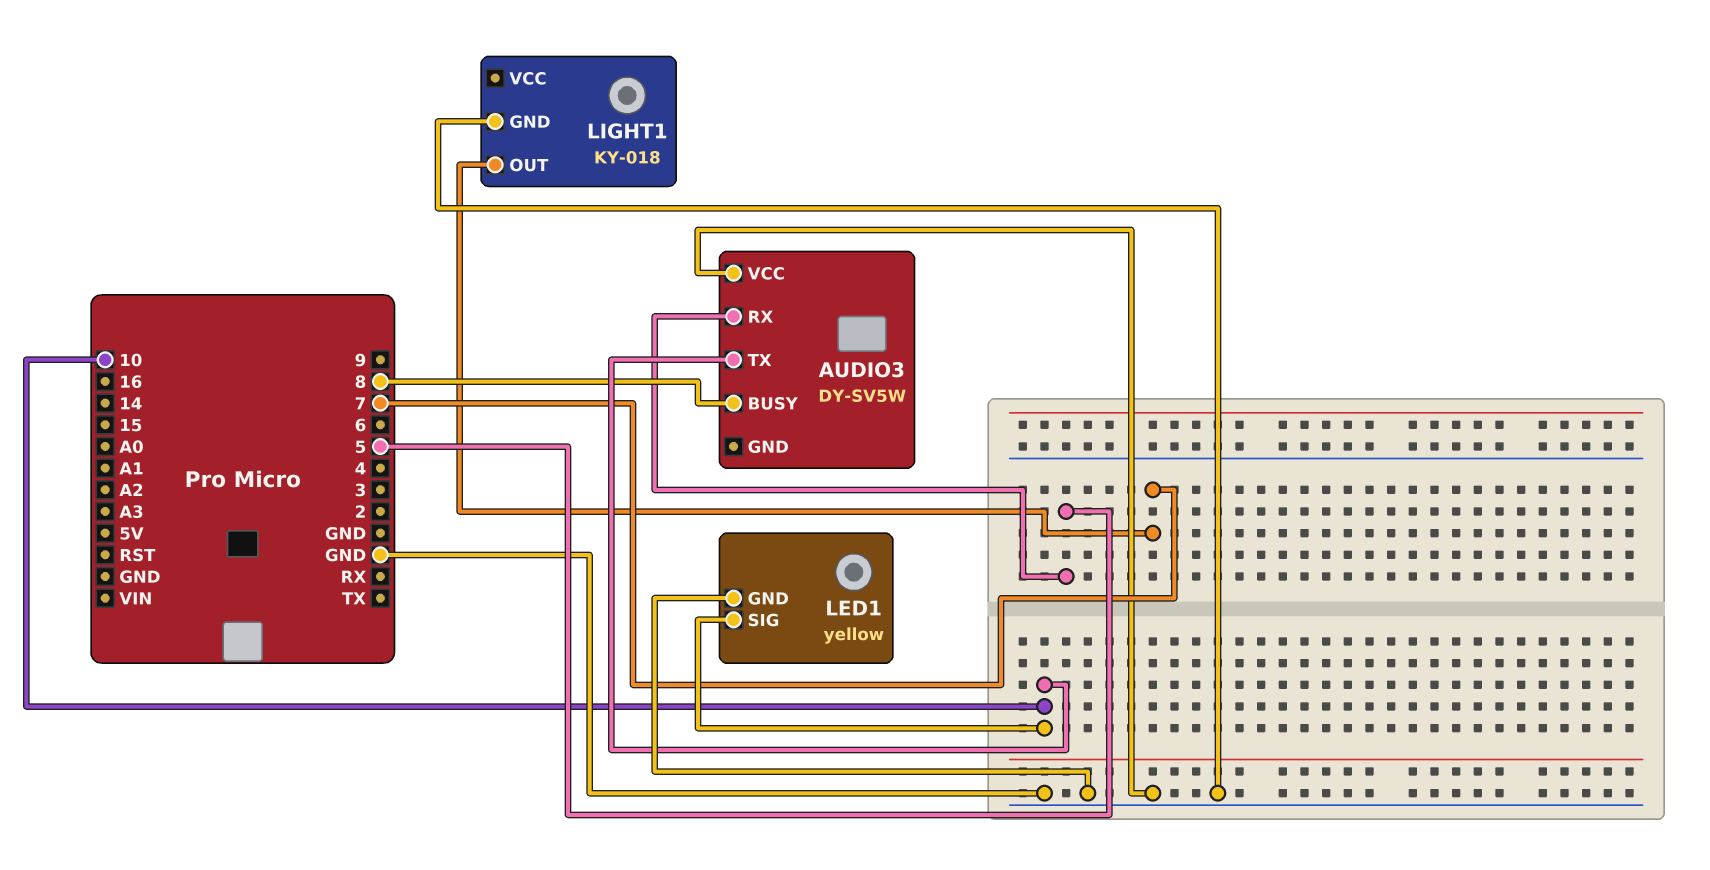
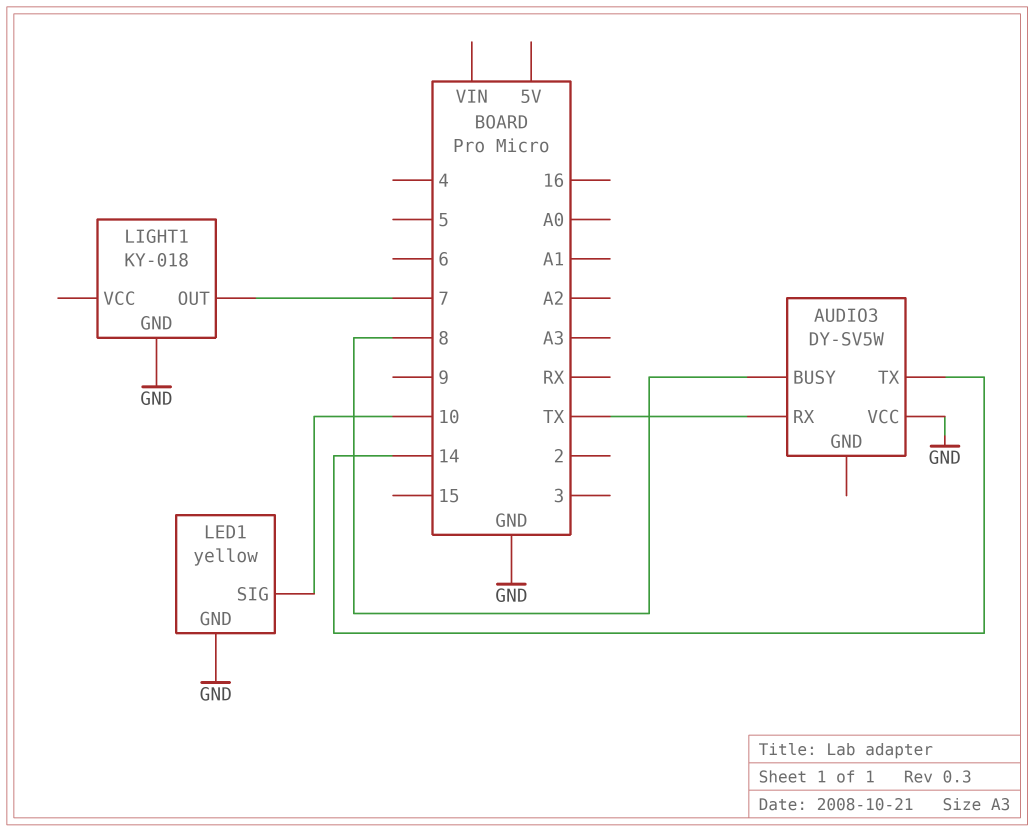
AUDIO3 pin RX: 5 -> TX
AUDIO3 pin TX: 10 -> 14

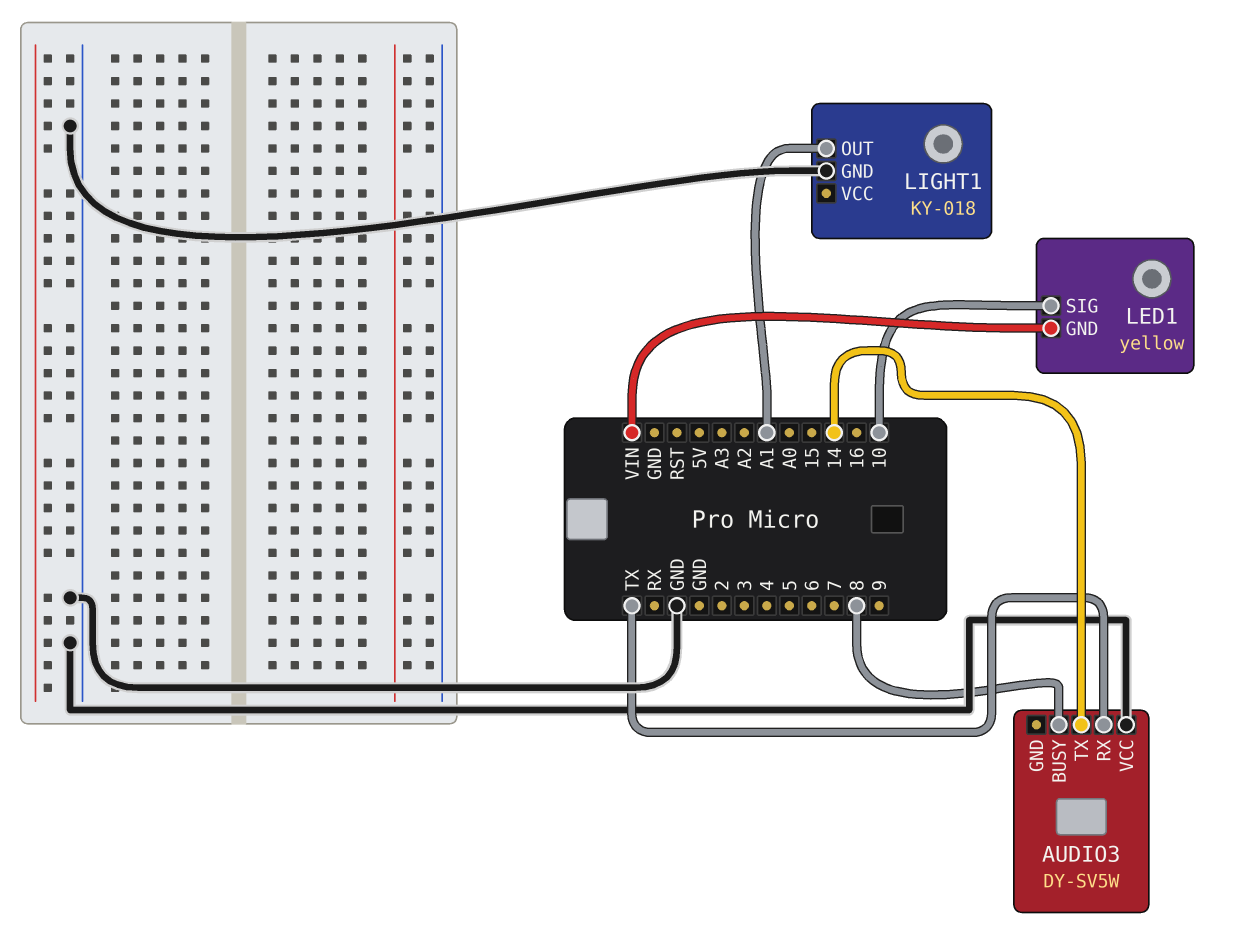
LED1 pin GND: GND -> VIN
LIGHT1 pin OUT: 7 -> A1

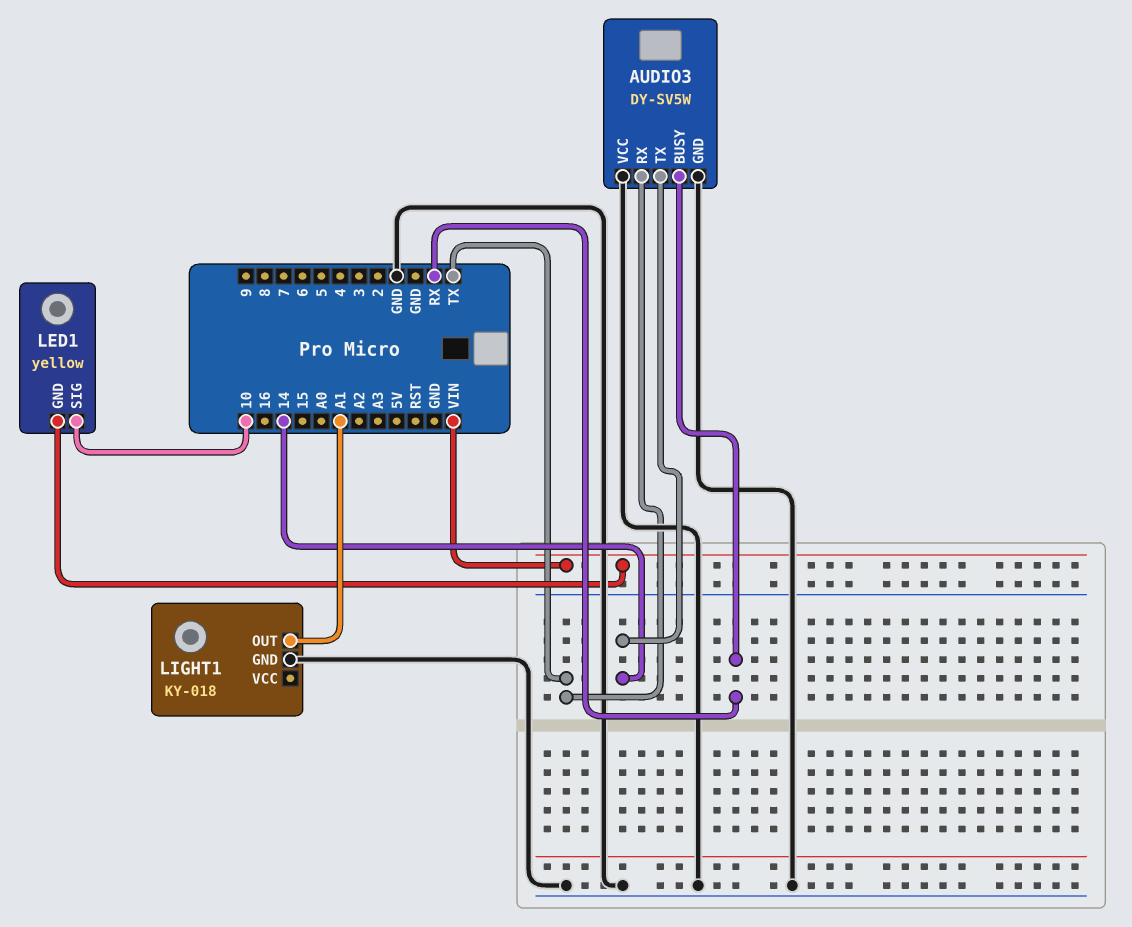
AUDIO3 pin BUSY: 8 -> RX
AUDIO3 pin GND: none -> GND

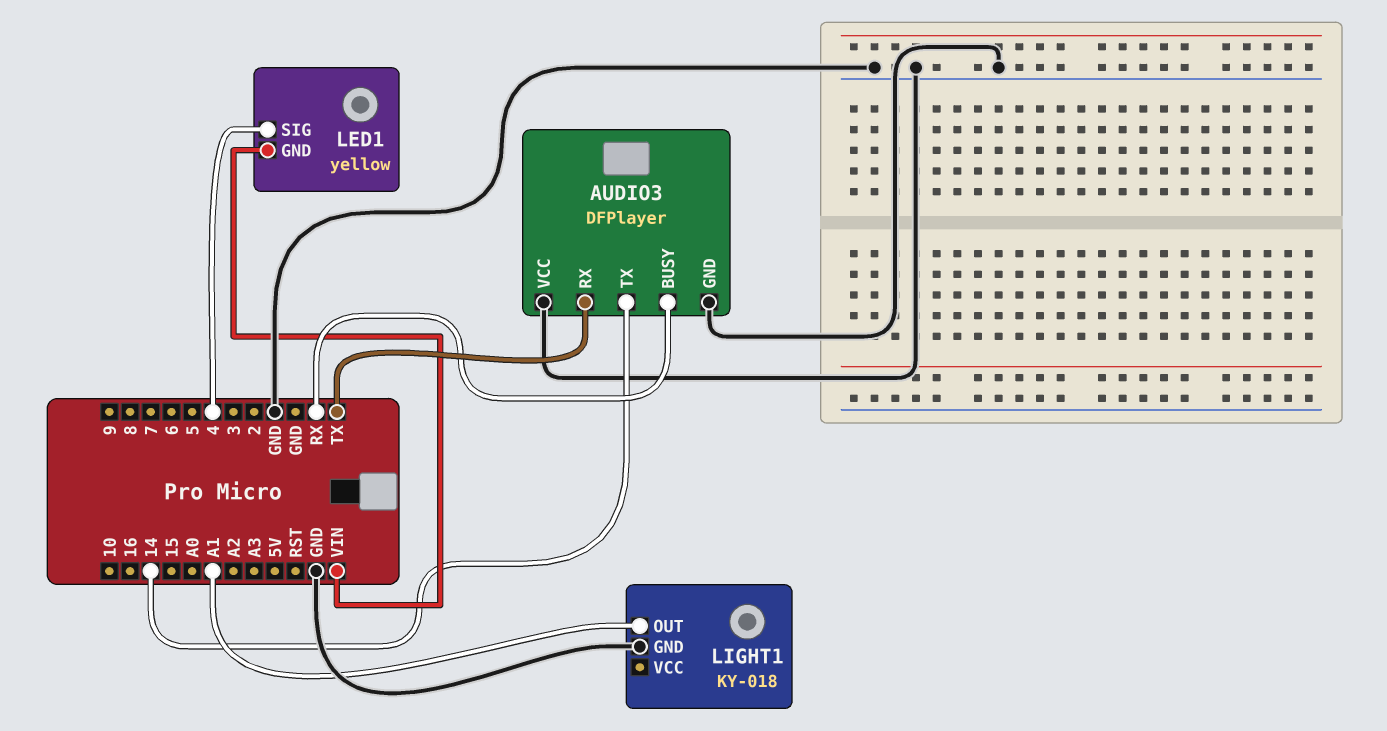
AUDIO3: DY-SV5W -> DFPlayer
LED1 pin SIG: 10 -> 4

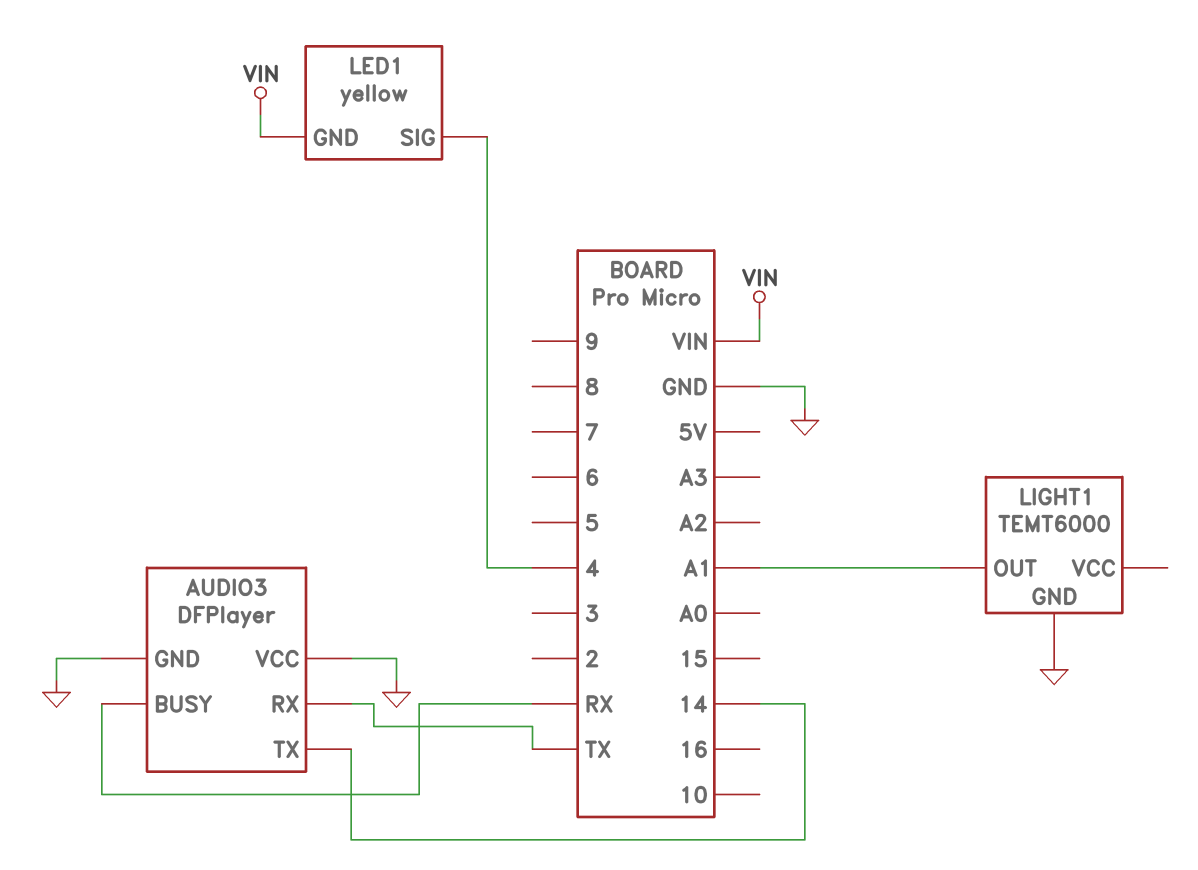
LIGHT1: KY-018 -> TEMT6000

